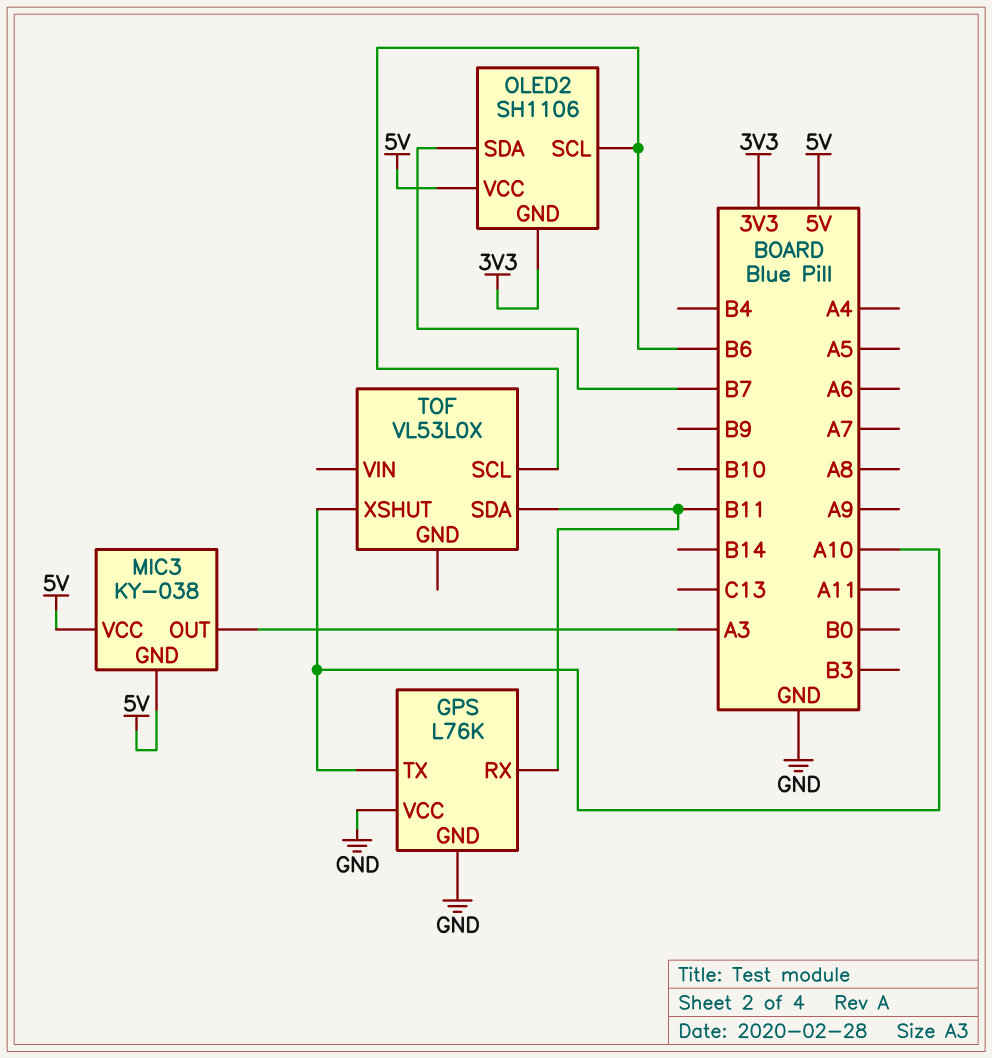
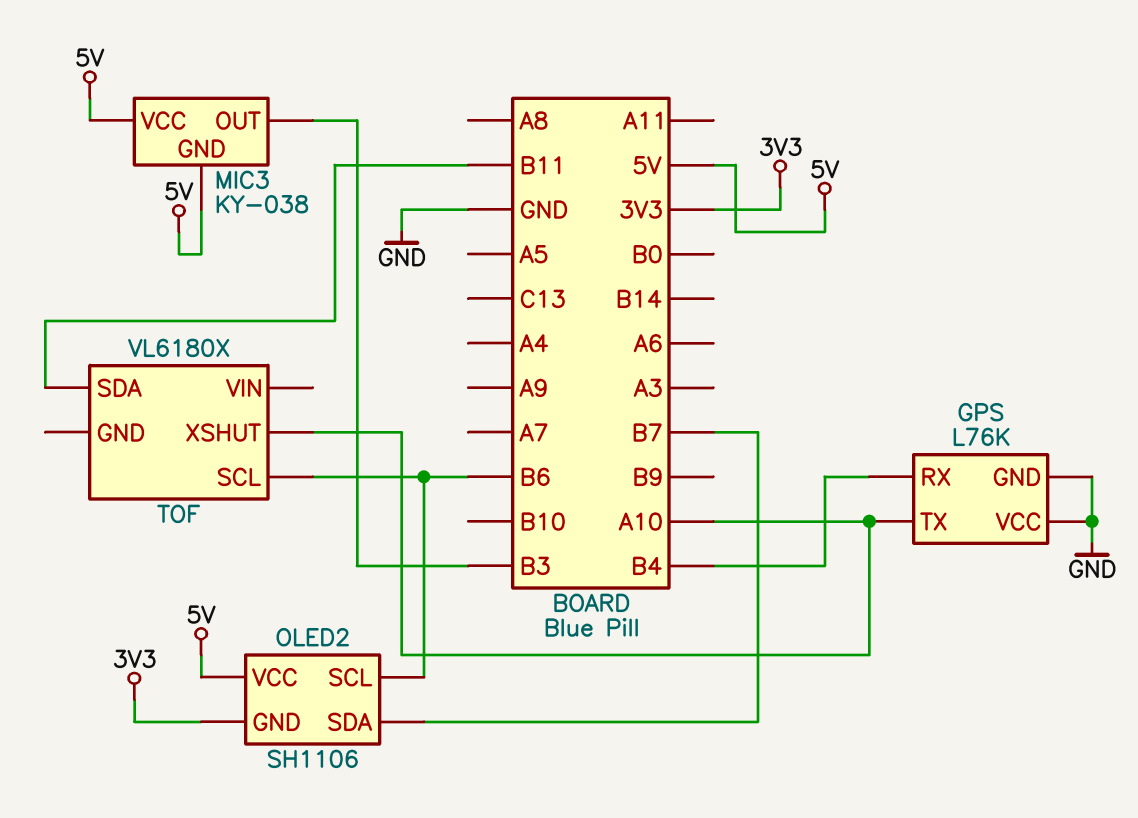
GPS pin RX: B11 -> B4
MIC3 pin OUT: A3 -> B3
TOF: VL53L0X -> VL6180X

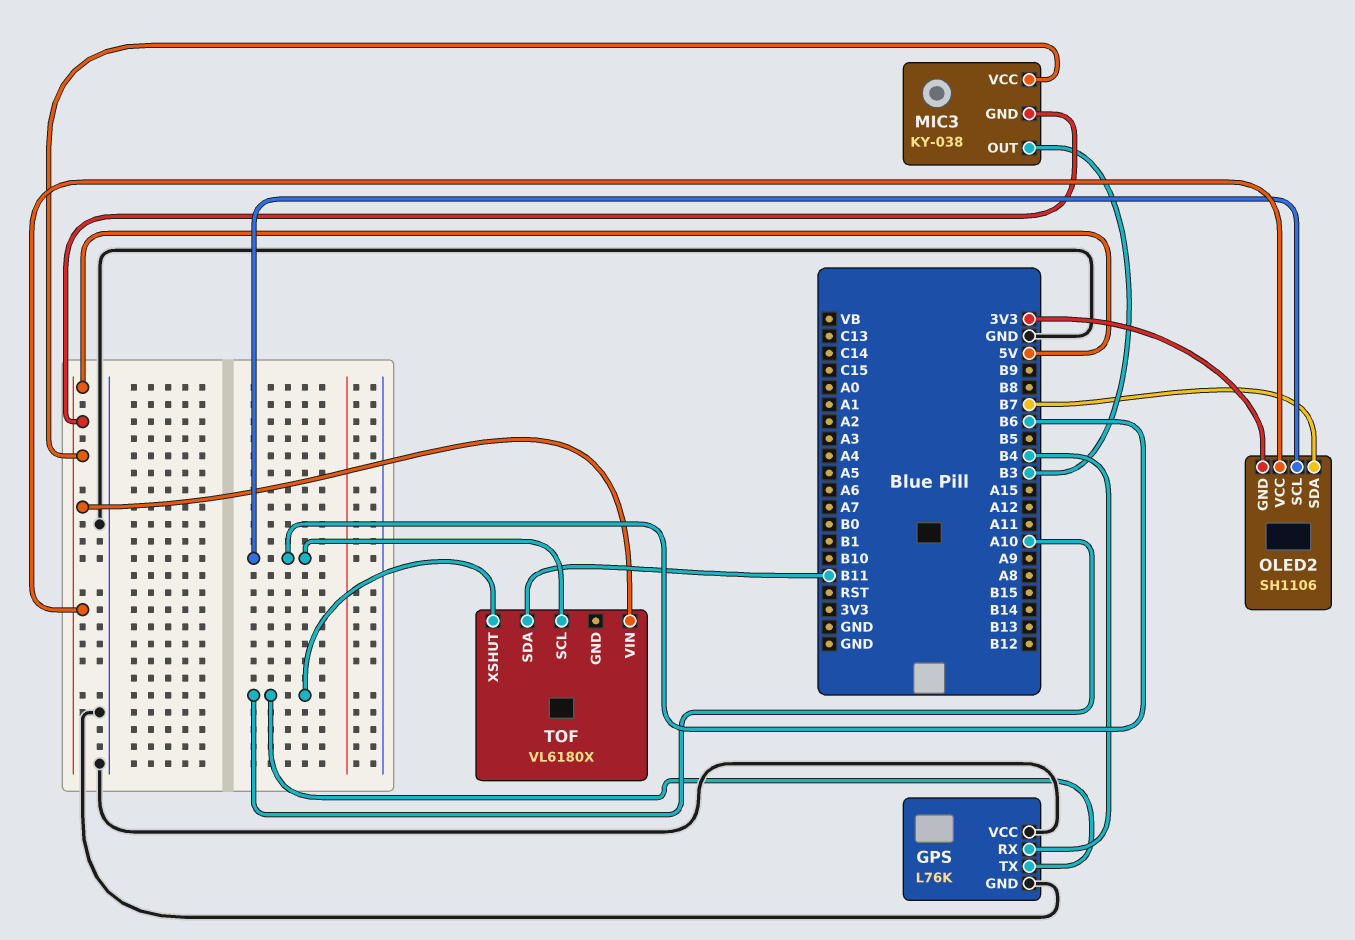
TOF pin VIN: none -> 5V

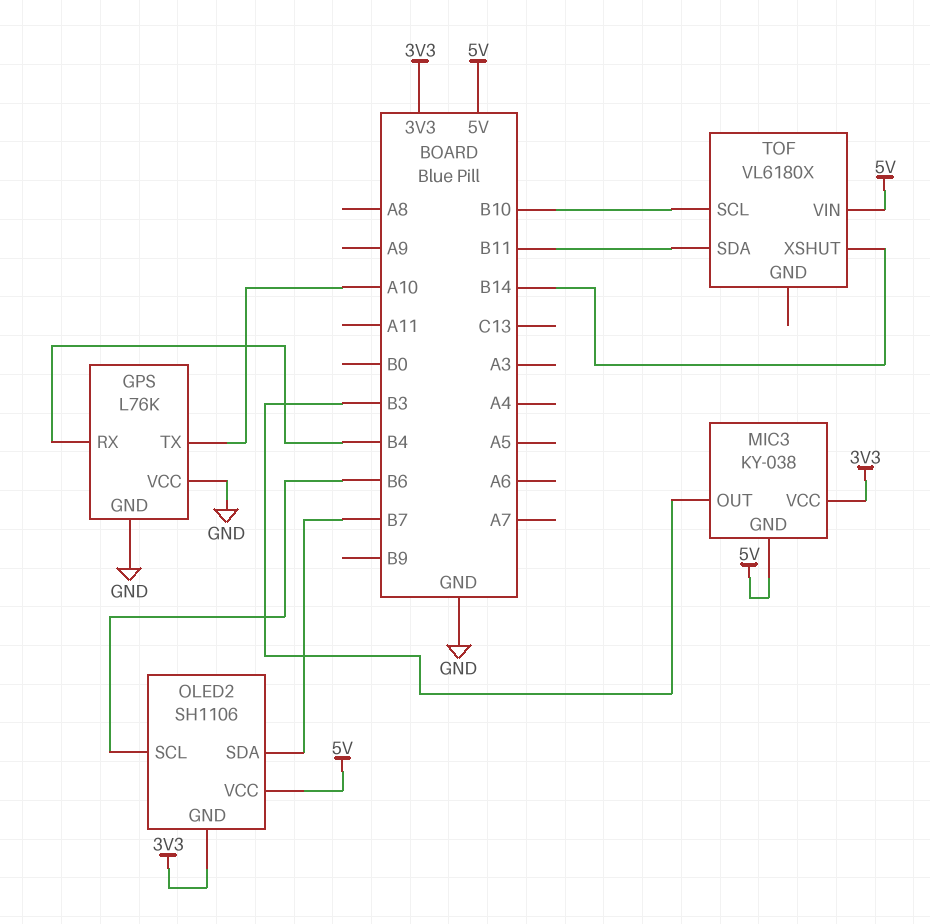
MIC3 pin VCC: 5V -> 3V3
TOF pin SCL: B6 -> B10
TOF pin XSHUT: A10 -> B14

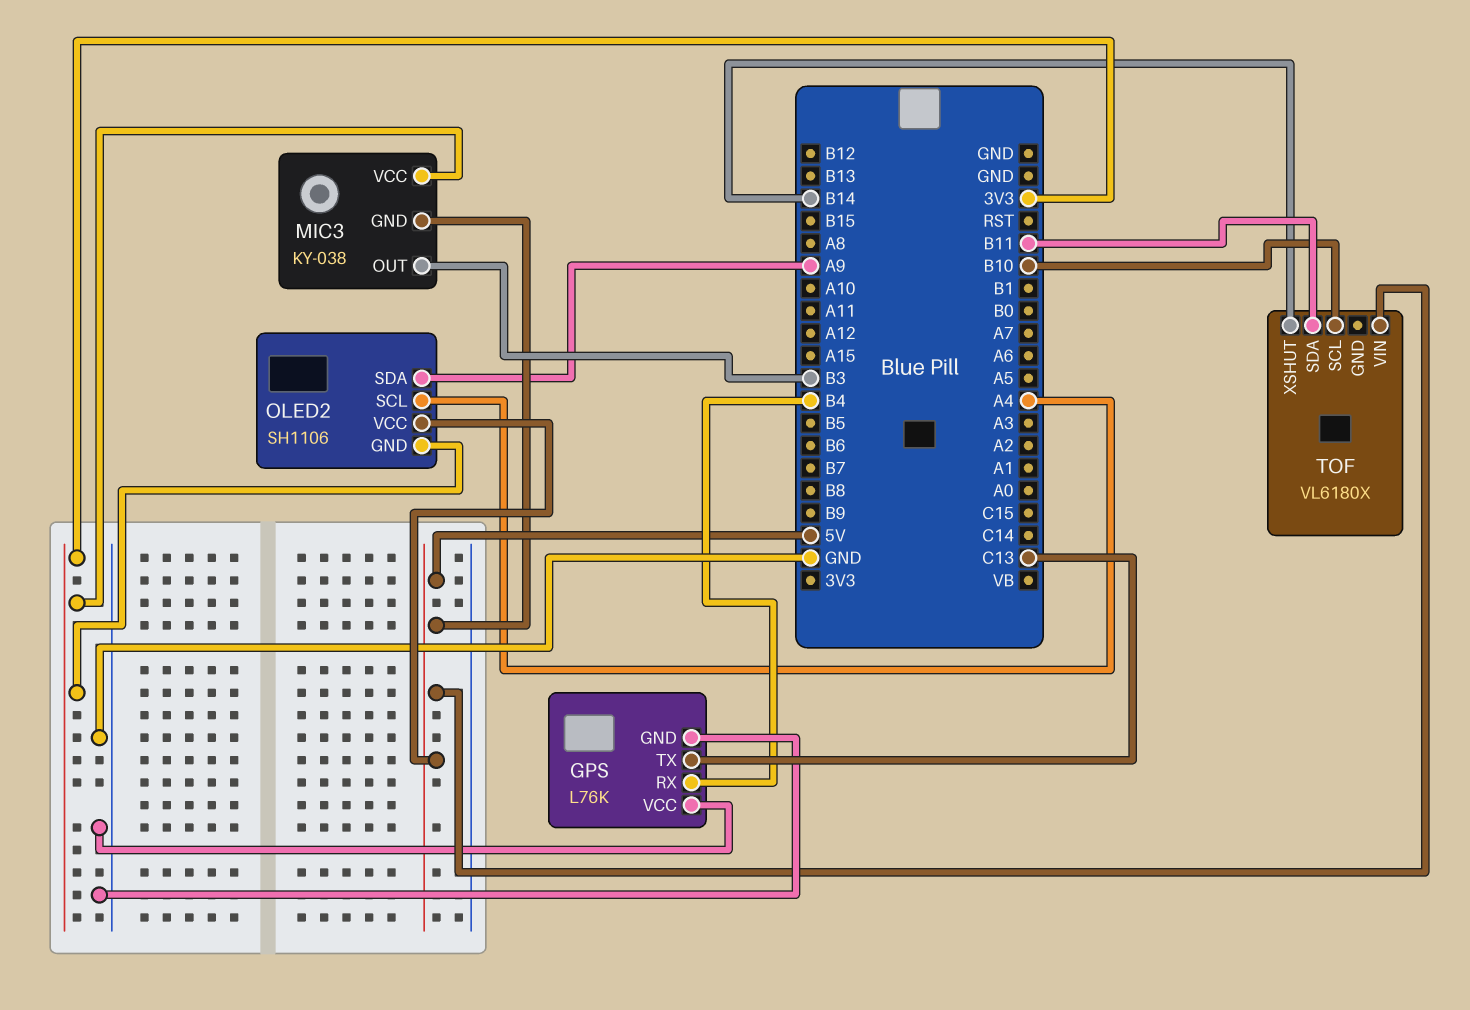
GPS pin TX: A10 -> C13
OLED2 pin SCL: B6 -> A4
OLED2 pin SDA: B7 -> A9

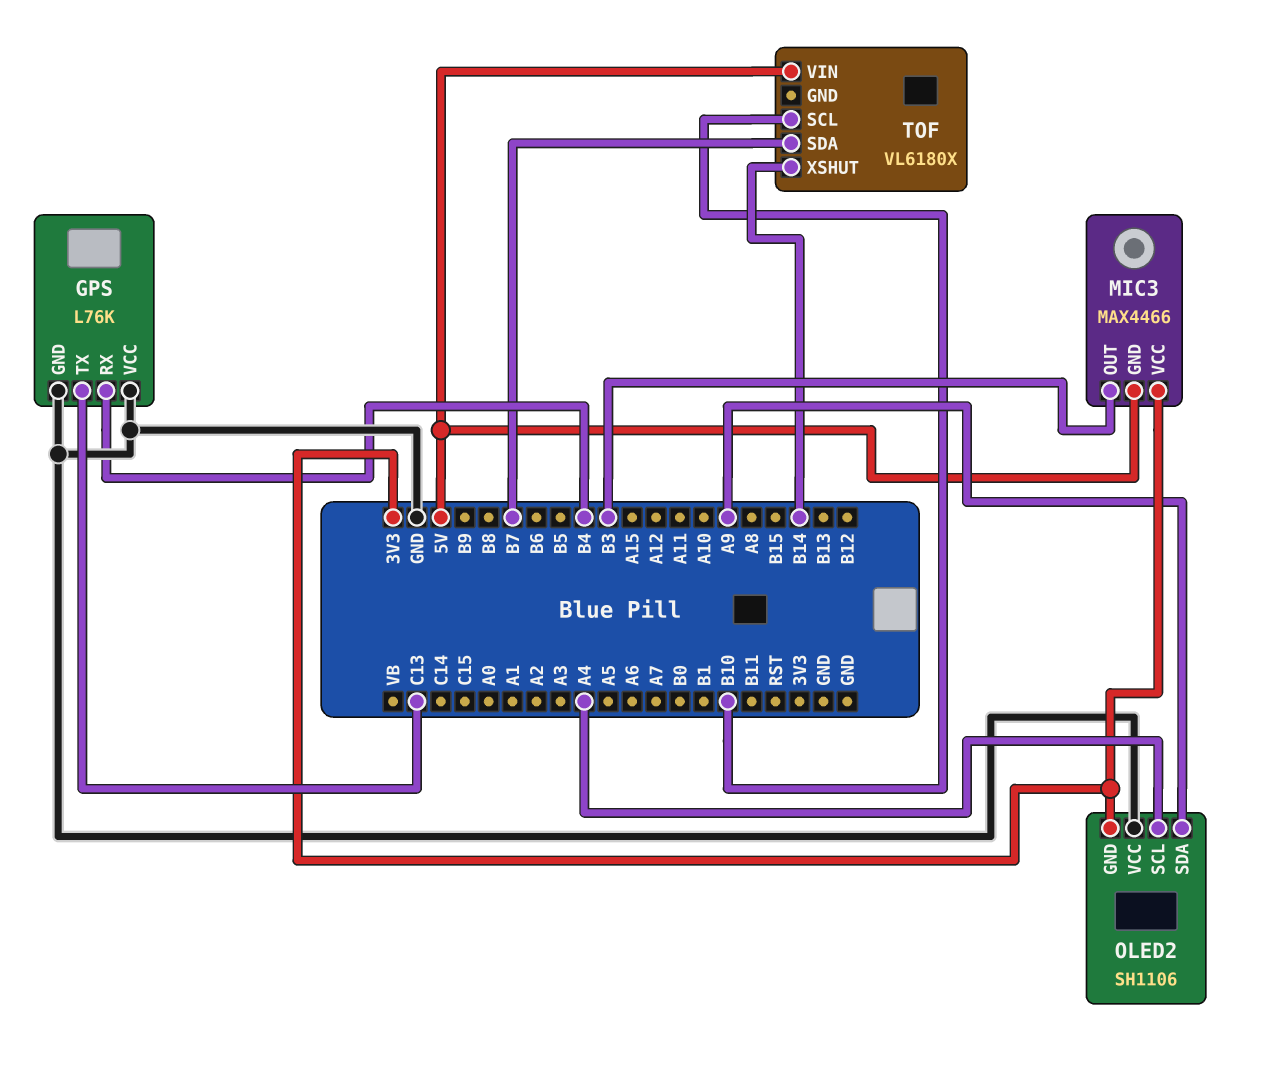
MIC3: KY-038 -> MAX4466
OLED2 pin VCC: 5V -> GND
TOF pin SDA: B11 -> B7

